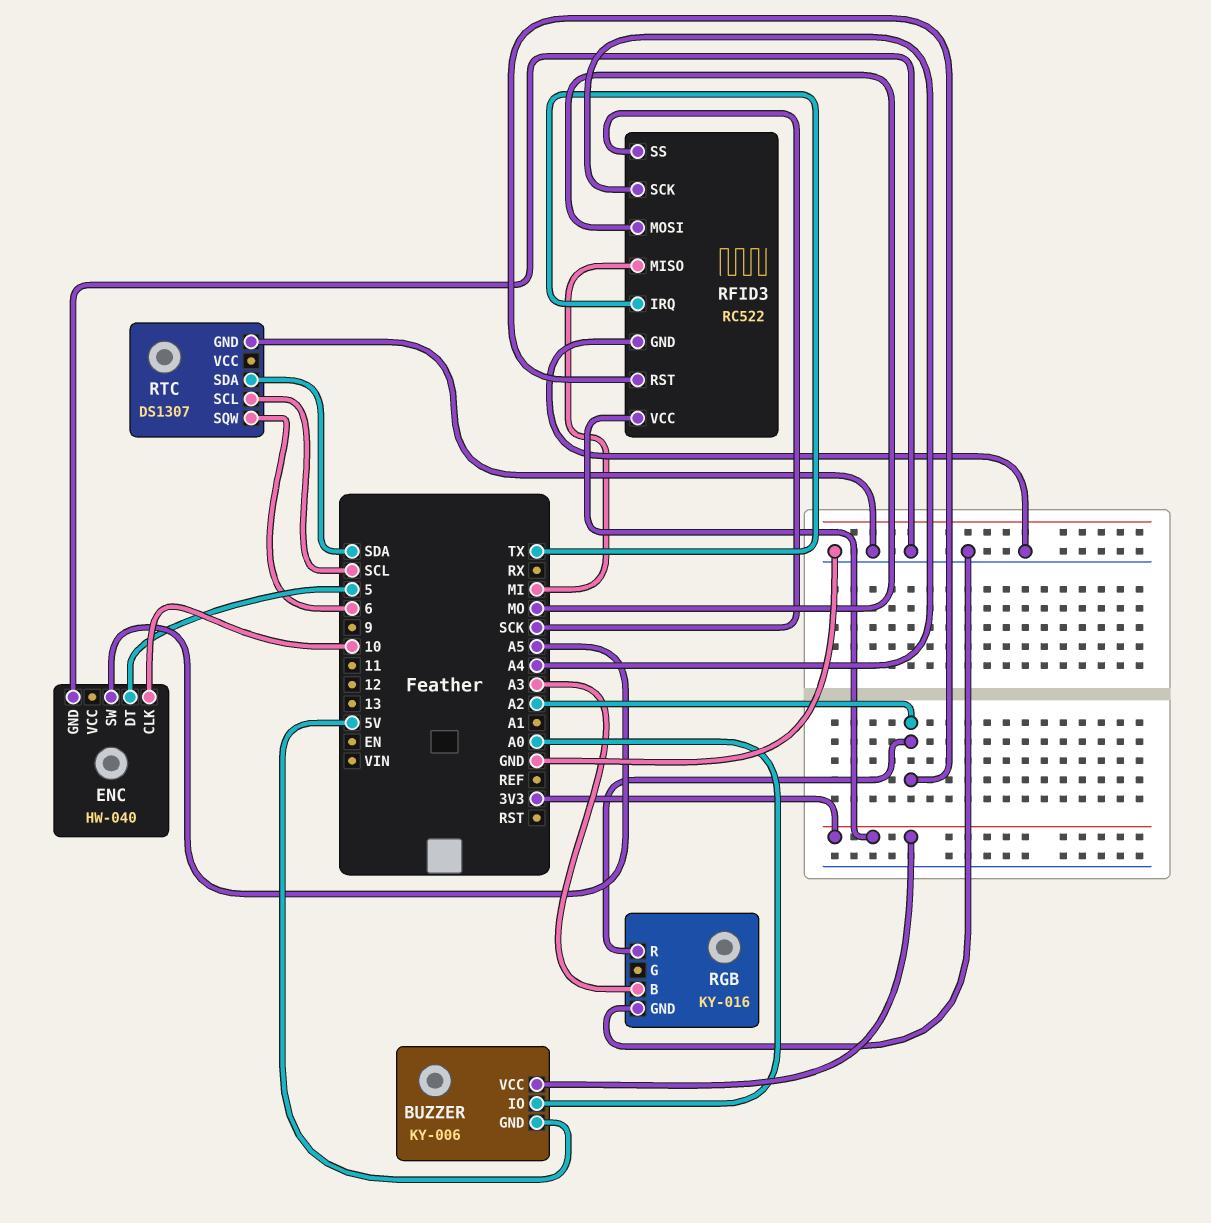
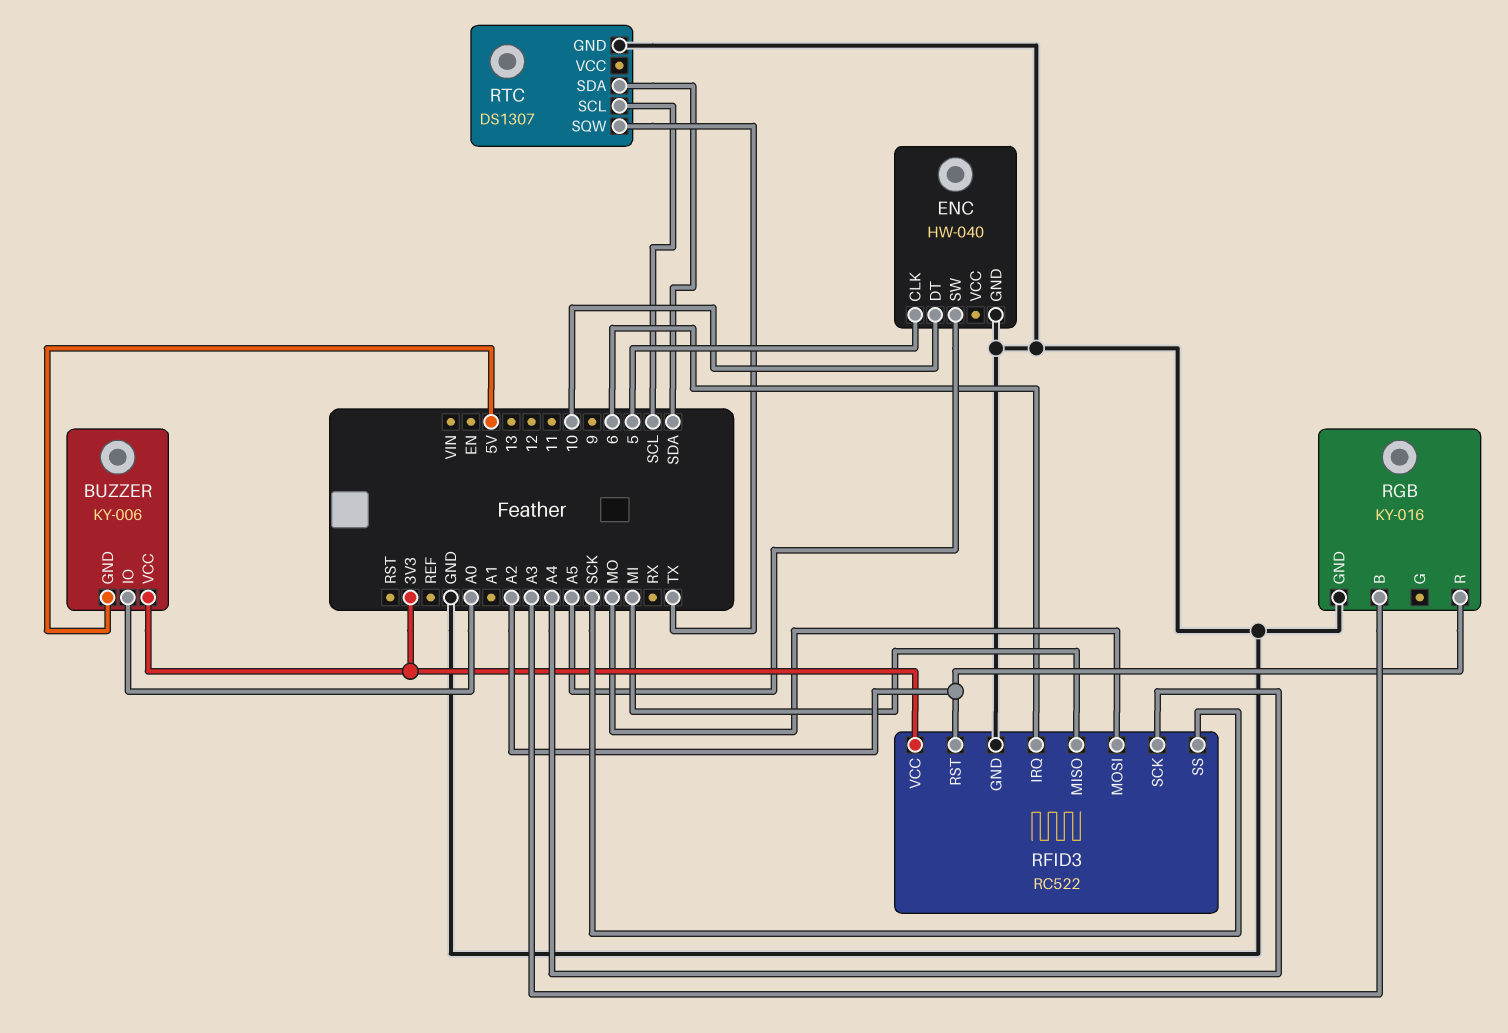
ENC pin CLK: 10 -> 5
ENC pin DT: 5 -> 10
RFID3 pin IRQ: TX -> 6
RTC pin SQW: 6 -> TX

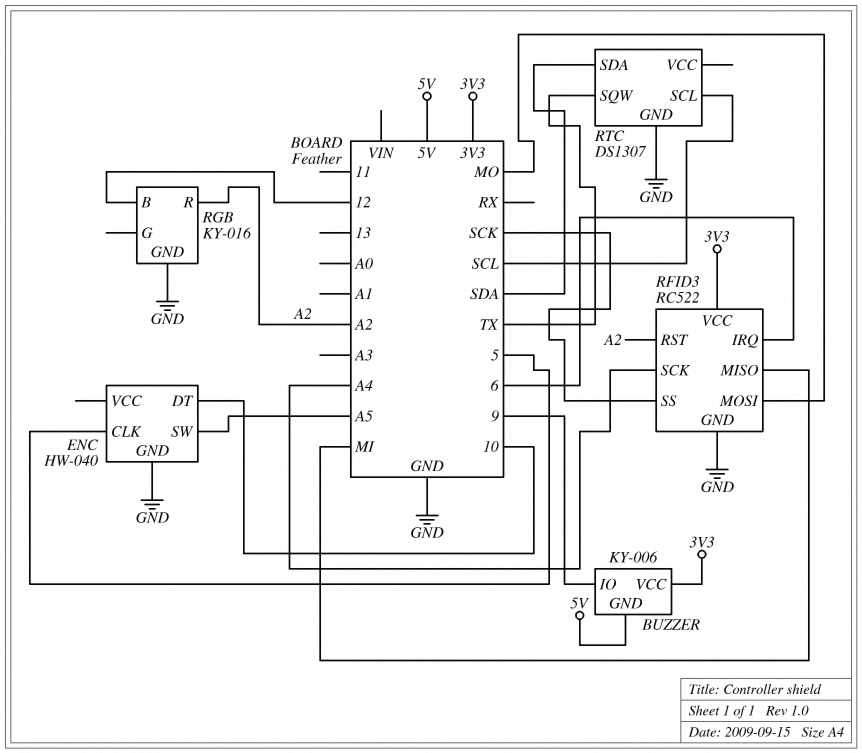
BUZZER pin IO: A0 -> 9
RGB pin B: A3 -> 12

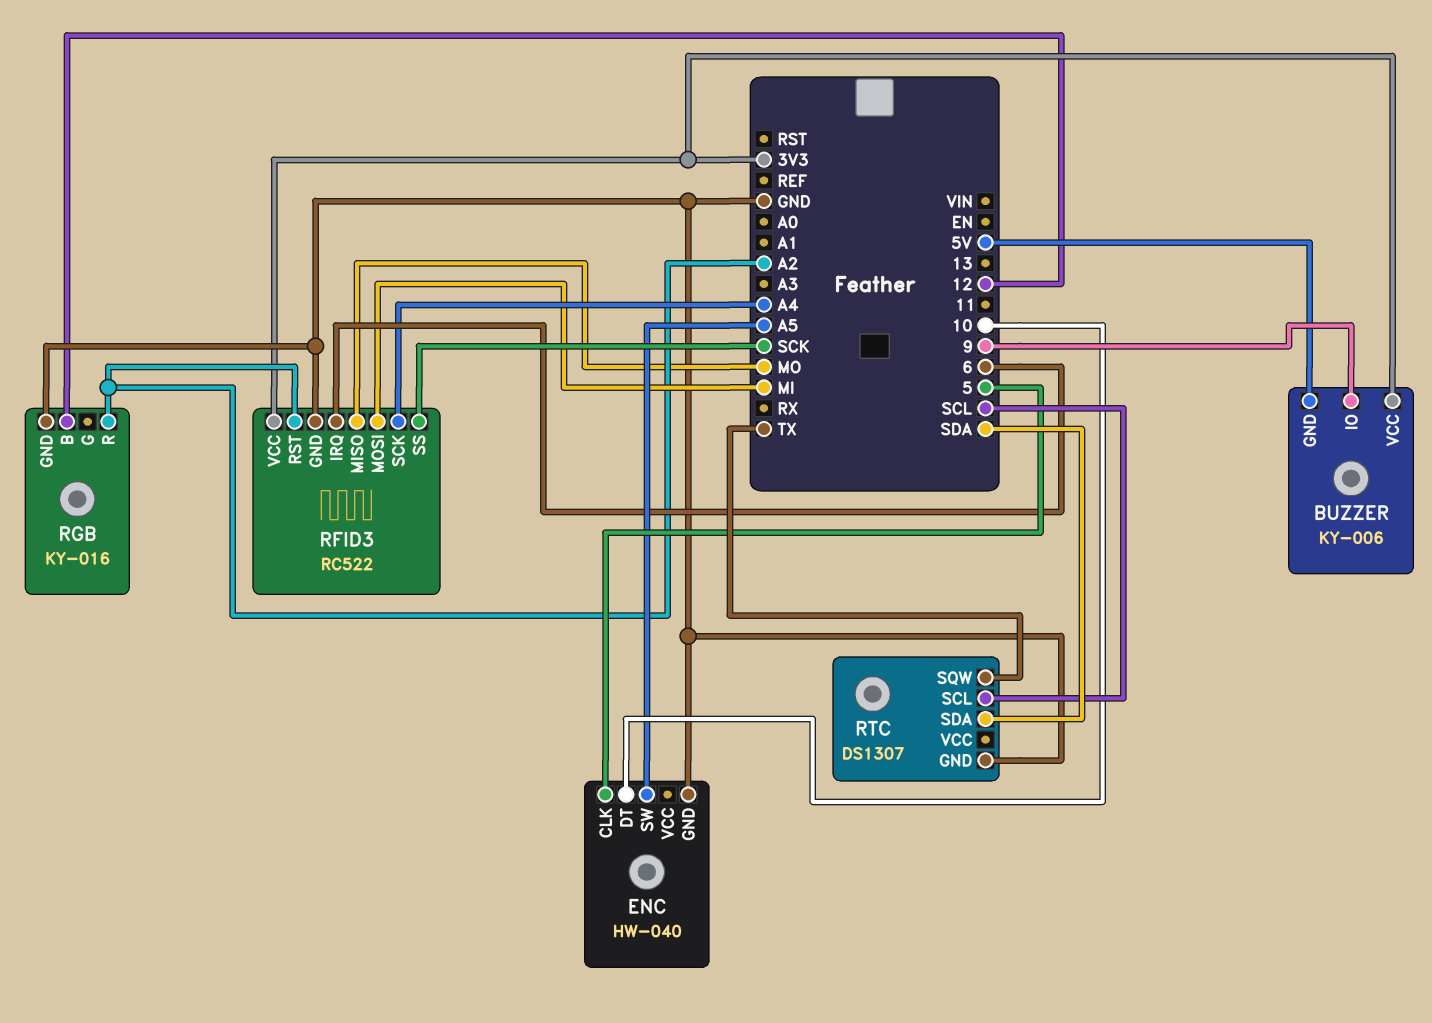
RFID3 pin MISO: MI -> MO
RFID3 pin MOSI: MO -> MI

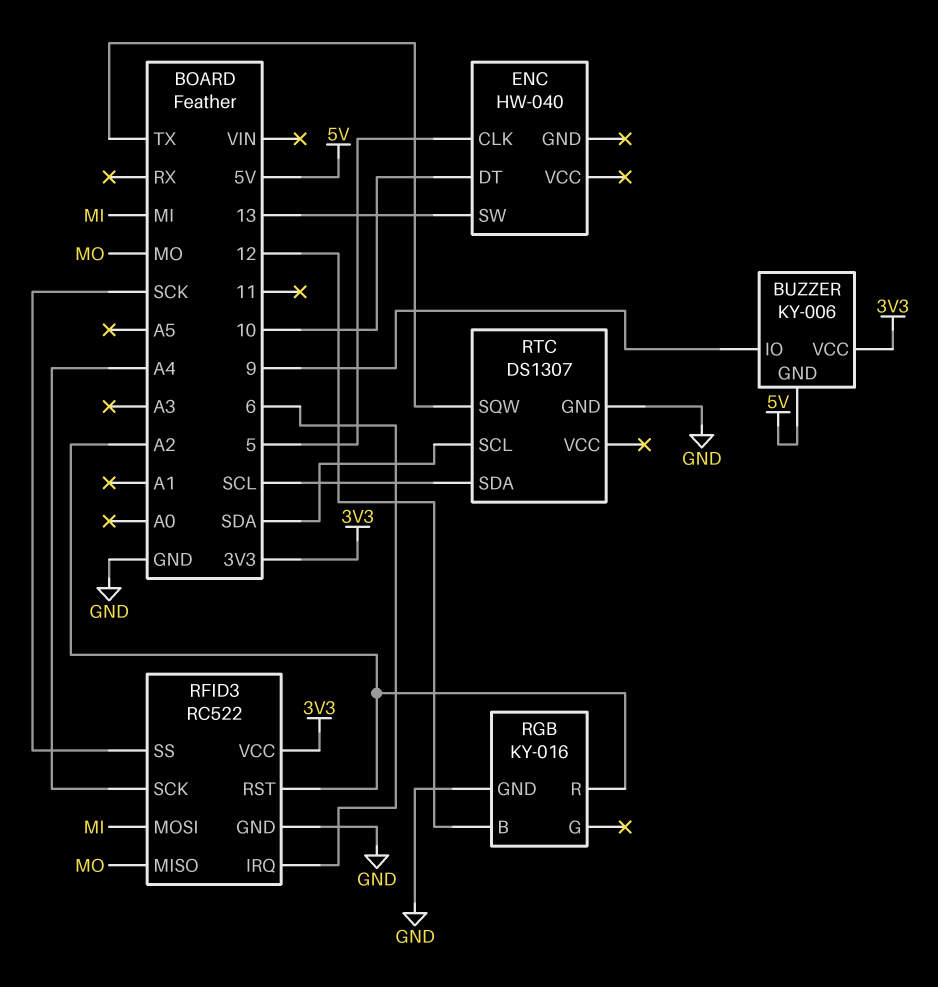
ENC pin GND: GND -> none
ENC pin SW: A5 -> 13
RTC pin SCL: SCL -> SDA
RTC pin SDA: SDA -> SCL

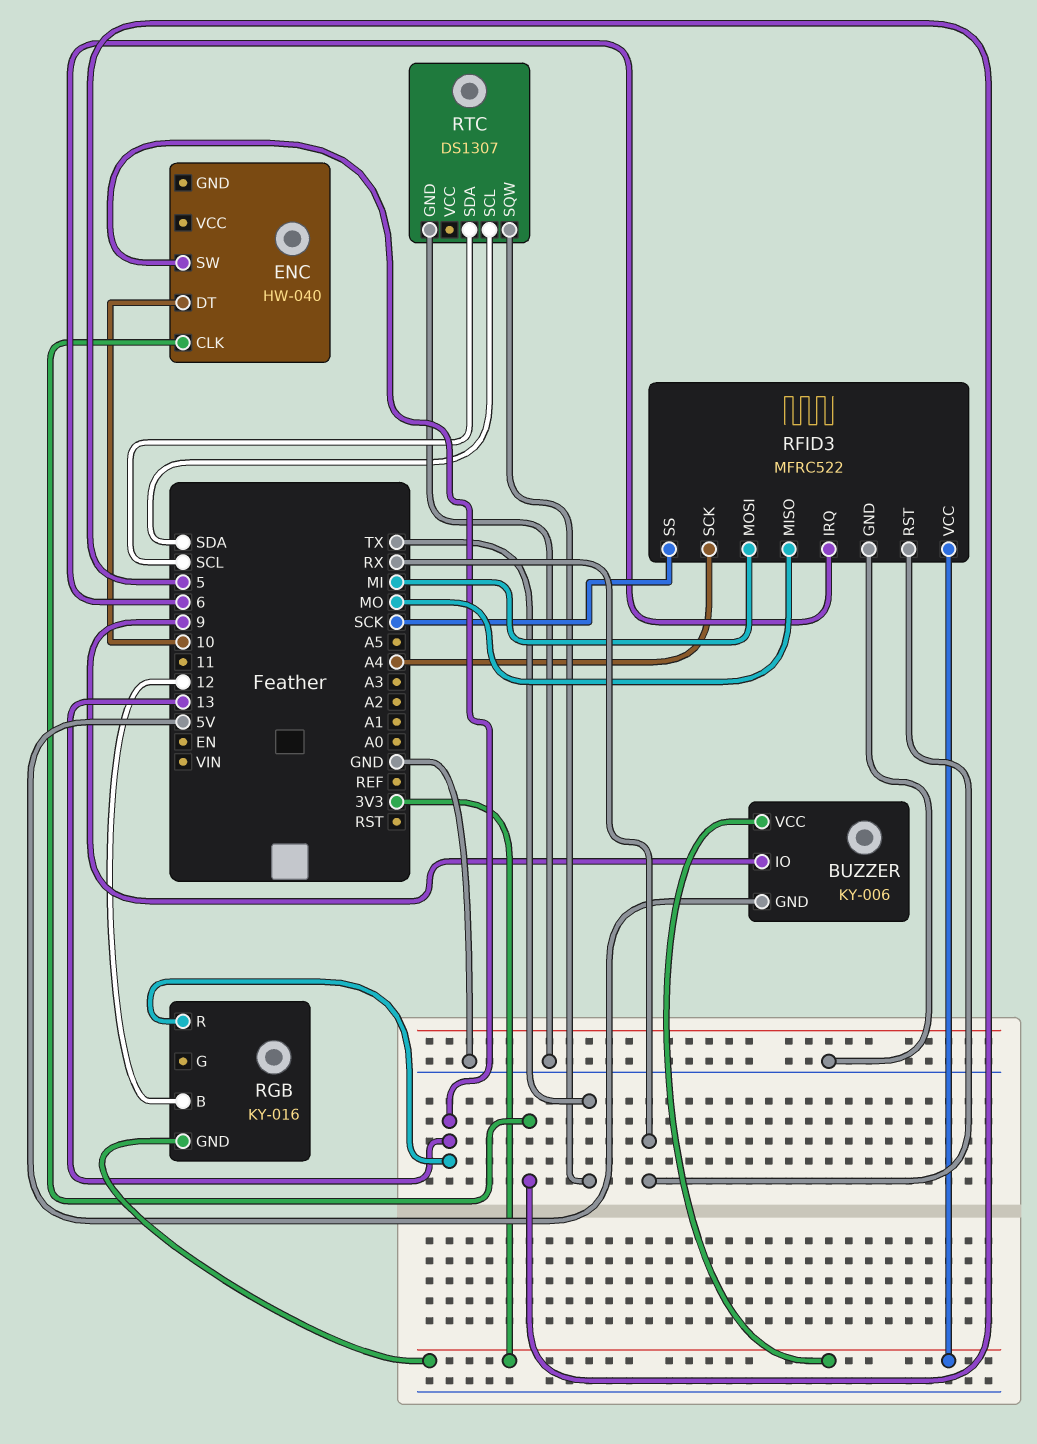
RFID3: RC522 -> MFRC522
RFID3 pin RST: A2 -> RX
RGB pin GND: GND -> 3V3
RGB pin R: A2 -> 13

